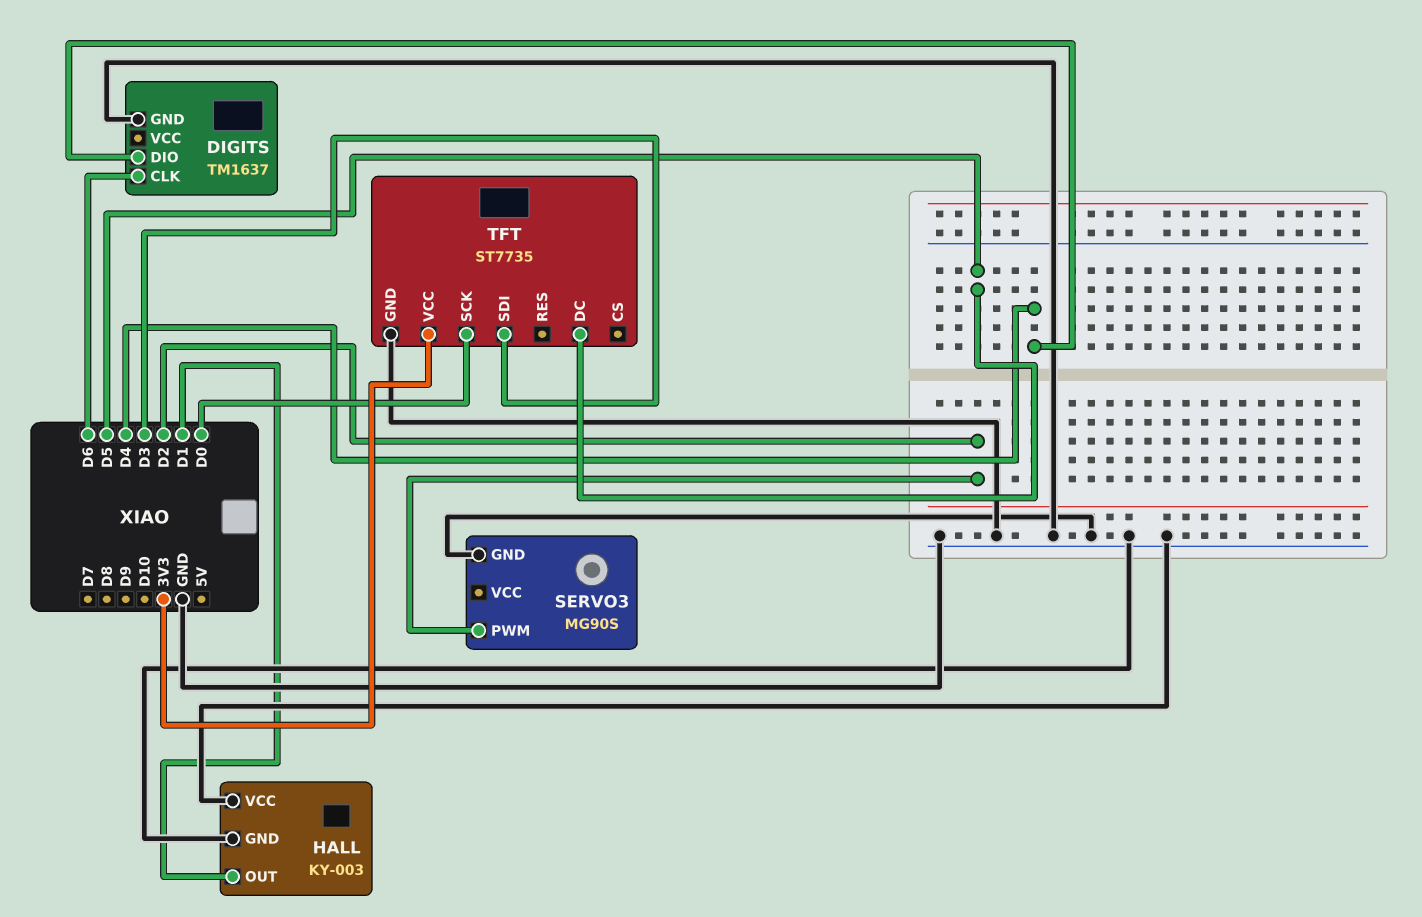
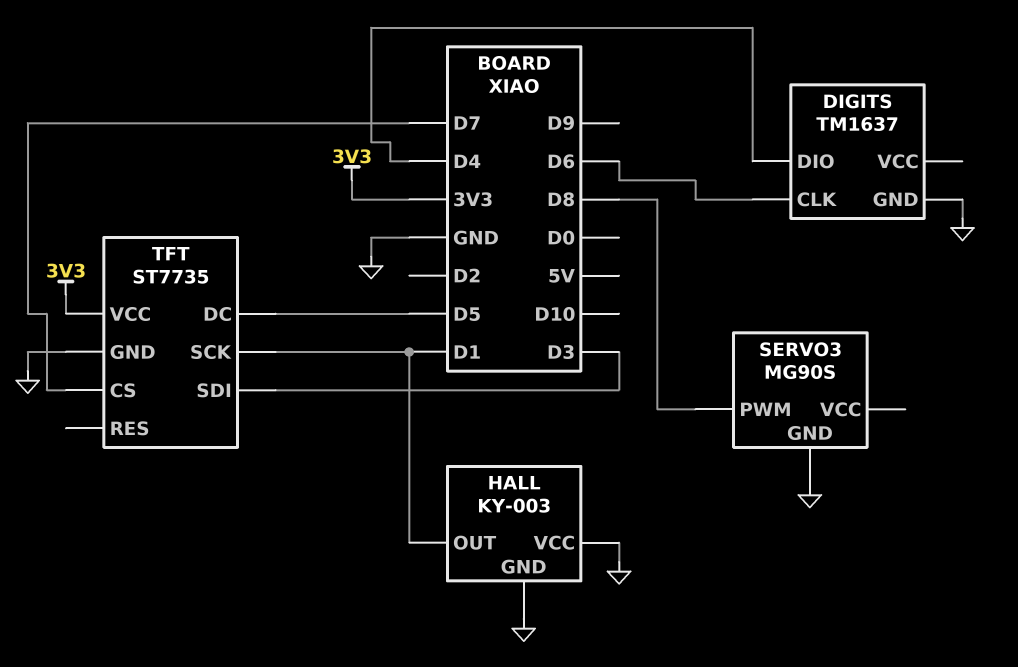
SERVO3 pin PWM: D2 -> D8
TFT pin CS: none -> D7
TFT pin SCK: D0 -> D1

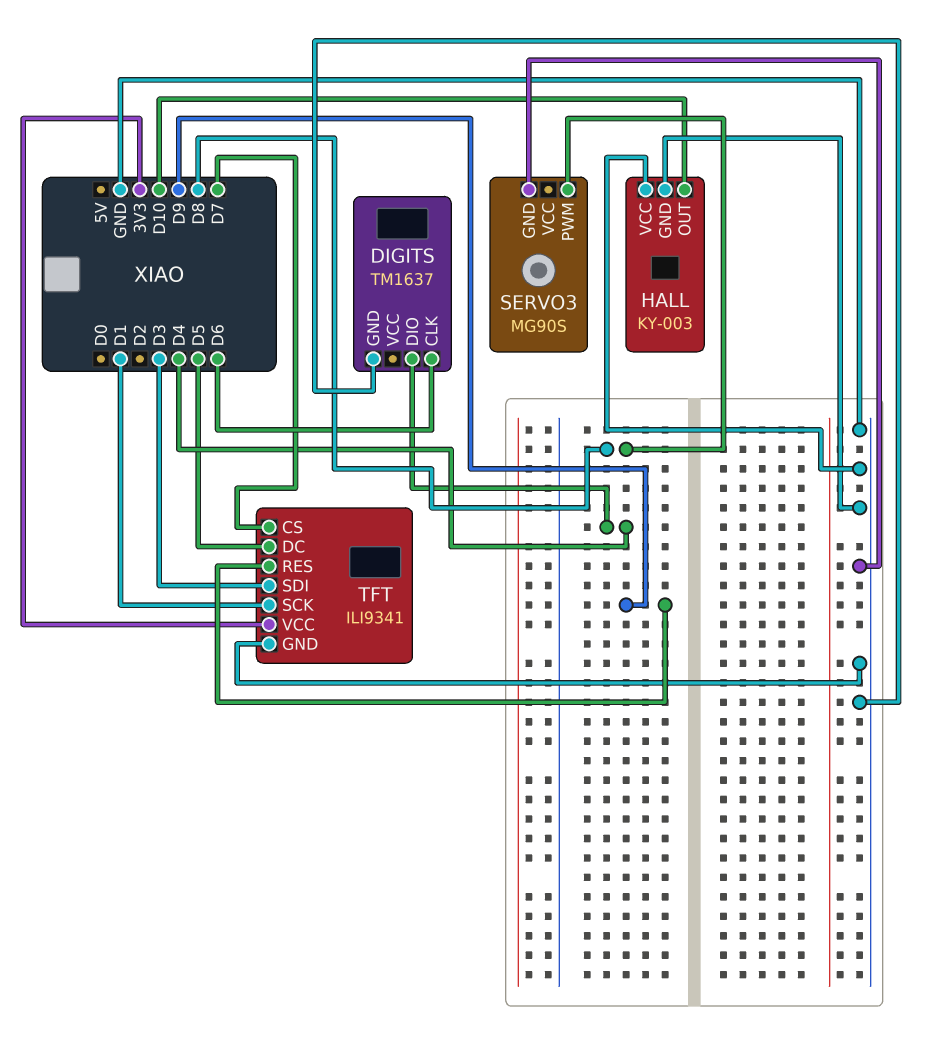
HALL pin OUT: D1 -> D10
TFT: ST7735 -> ILI9341
TFT pin RES: none -> D9

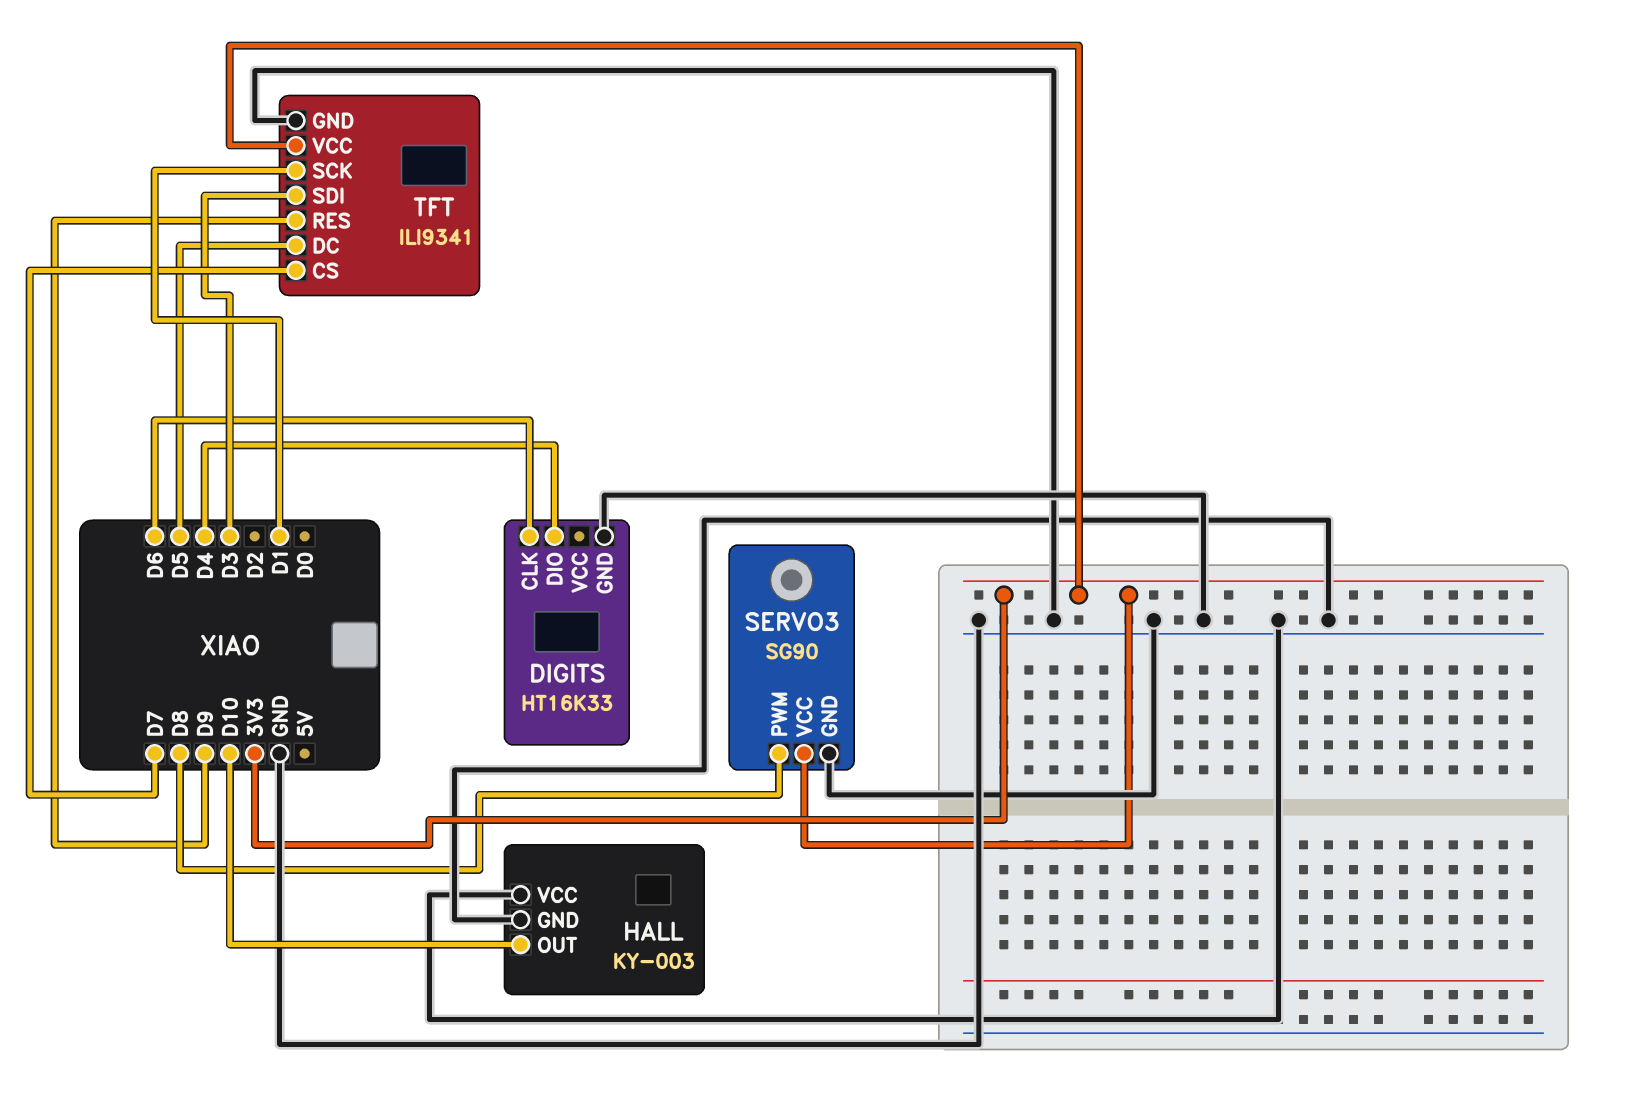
DIGITS: TM1637 -> HT16K33
SERVO3: MG90S -> SG90
SERVO3 pin VCC: none -> 3V3

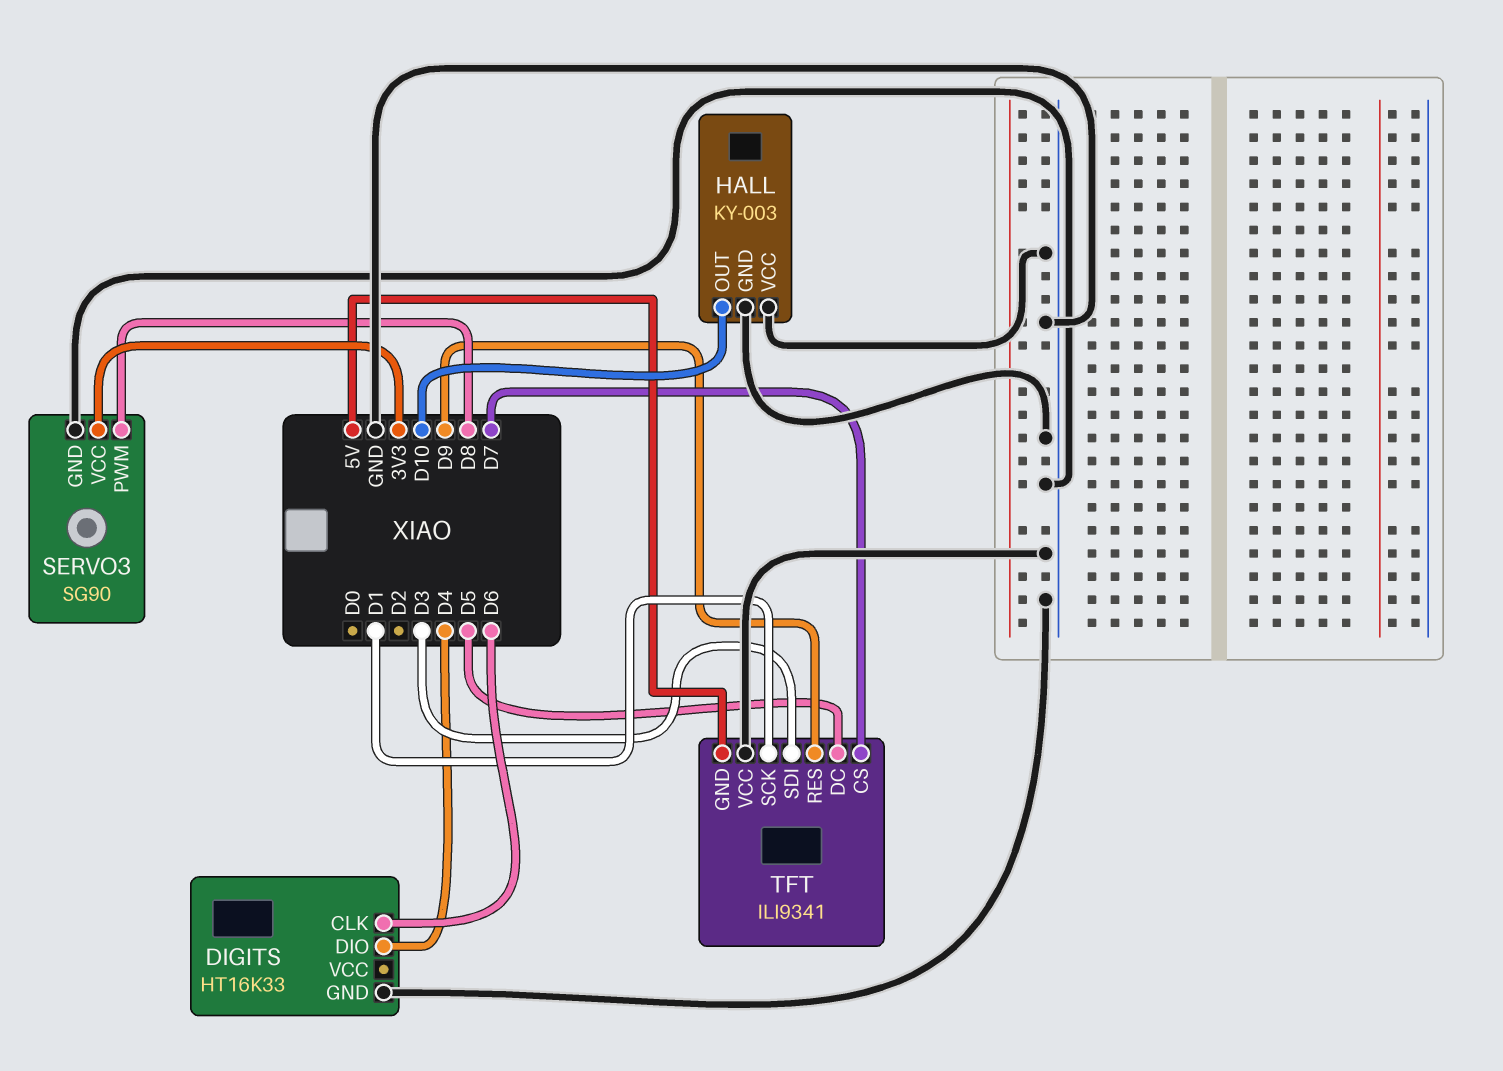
TFT pin GND: GND -> 5V
TFT pin VCC: 3V3 -> GND

